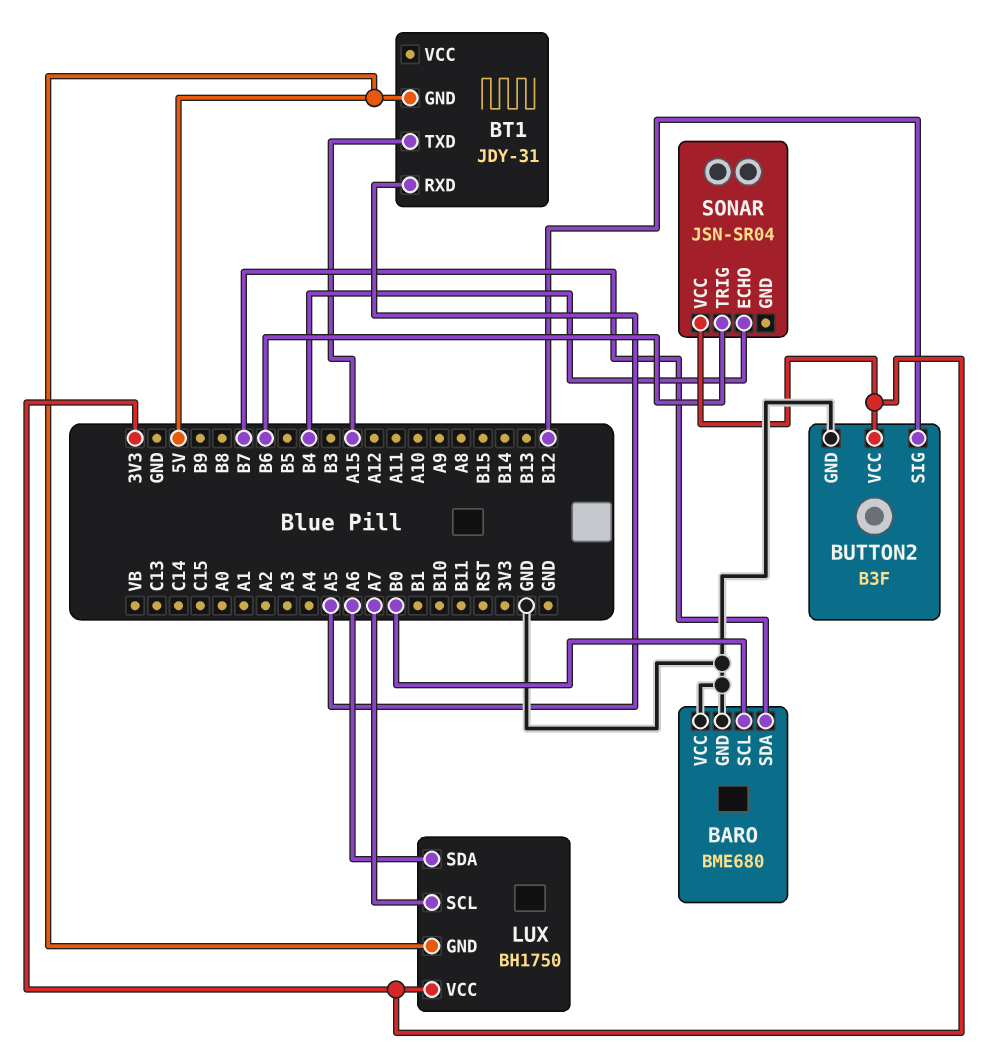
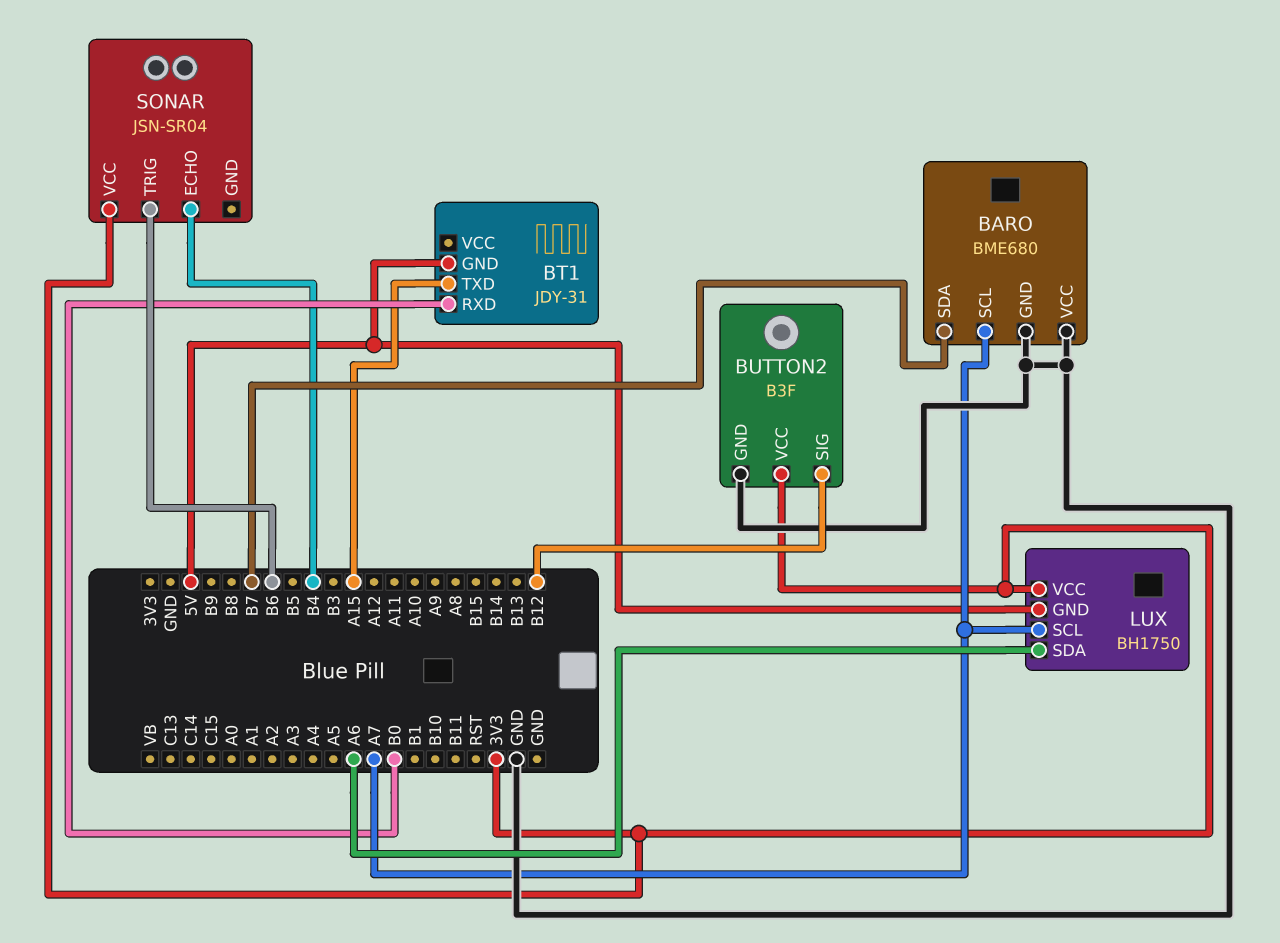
BARO pin SCL: B0 -> A7
BT1 pin RXD: A5 -> B0

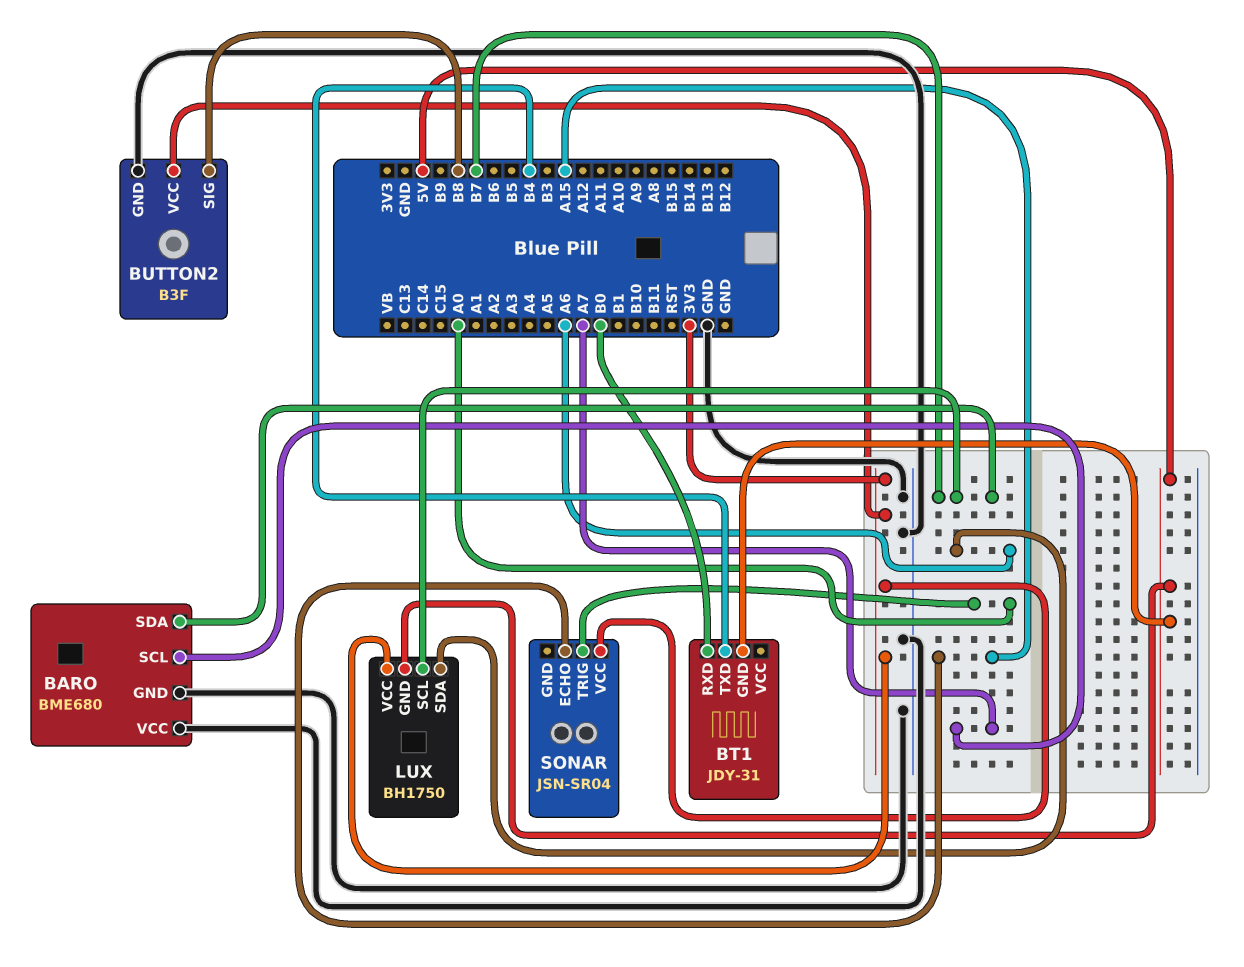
BT1 pin TXD: A15 -> B4
BUTTON2 pin SIG: B12 -> B8
LUX pin SCL: A7 -> B7
SONAR pin ECHO: B4 -> A15
SONAR pin TRIG: B6 -> A0

